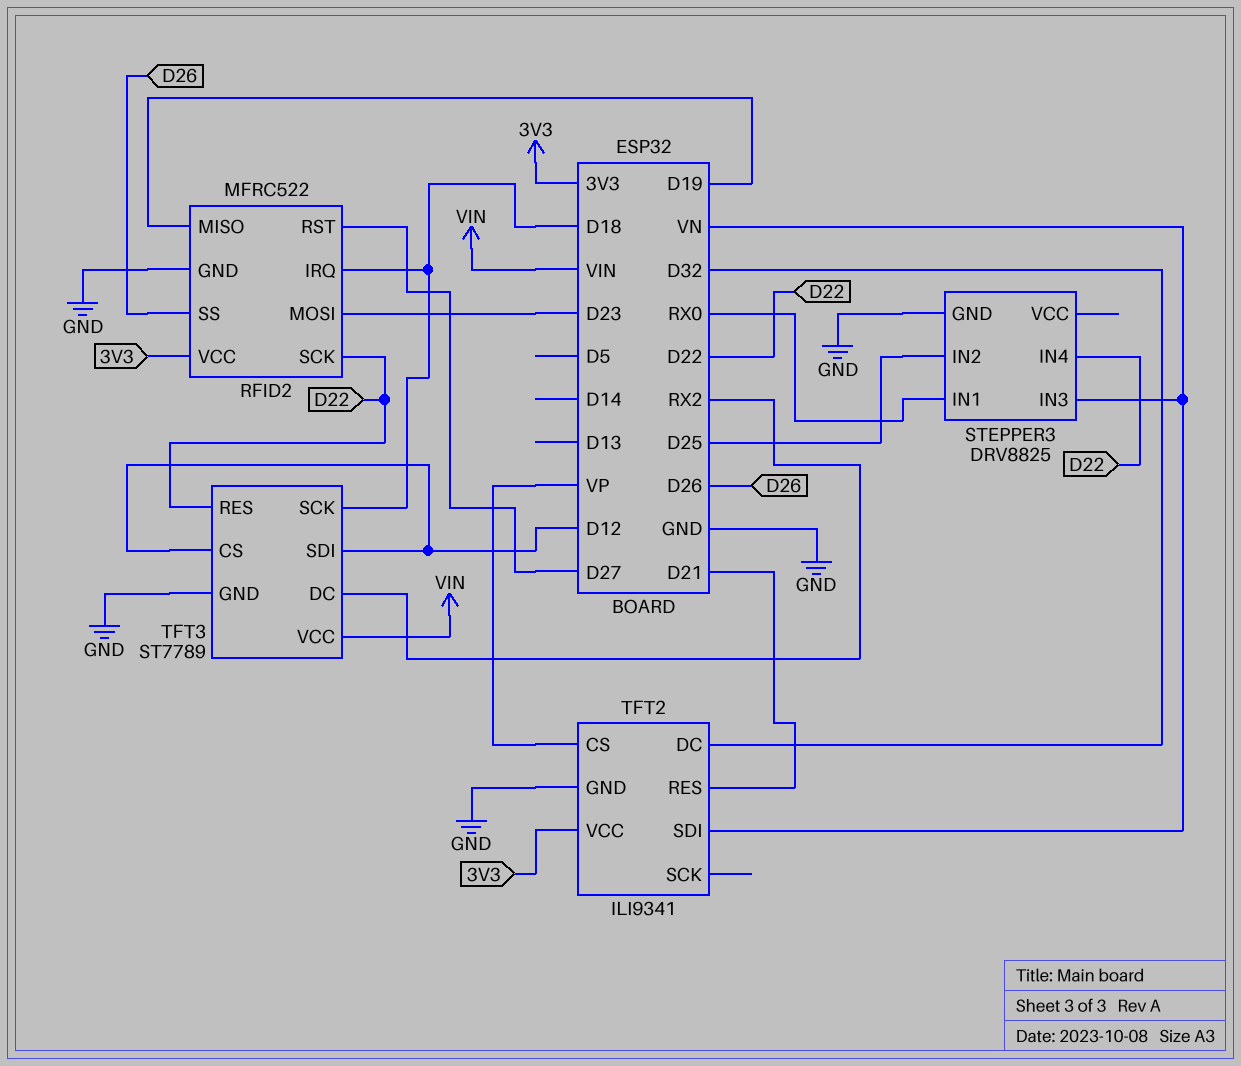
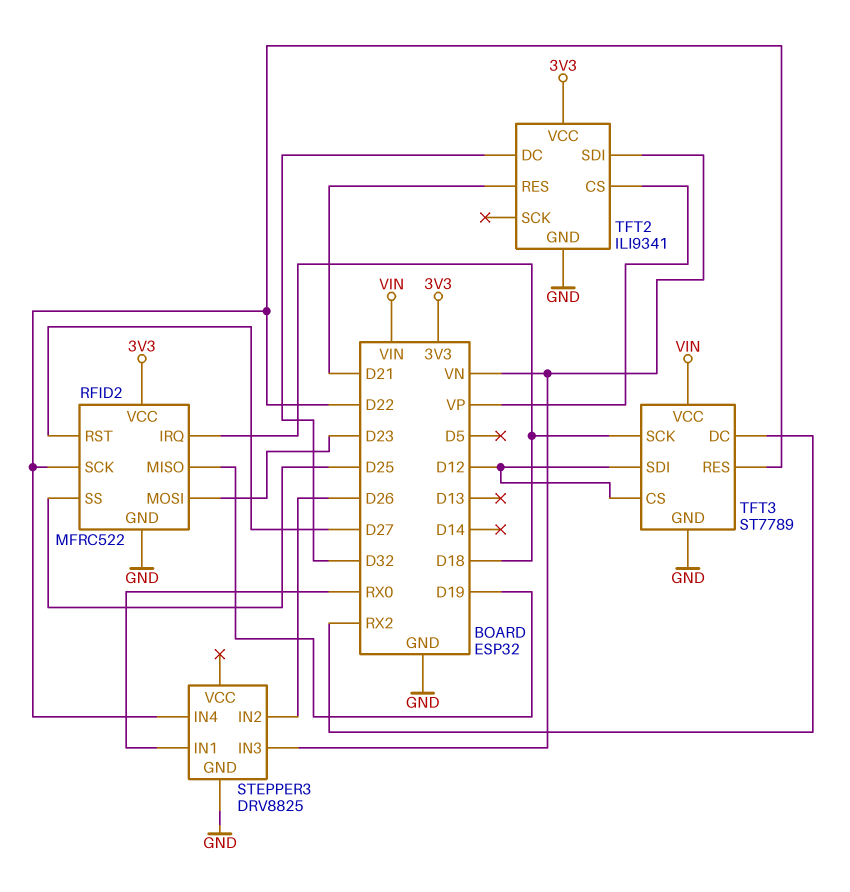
RFID2 pin SS: D26 -> D25
STEPPER3 pin IN2: D25 -> D26

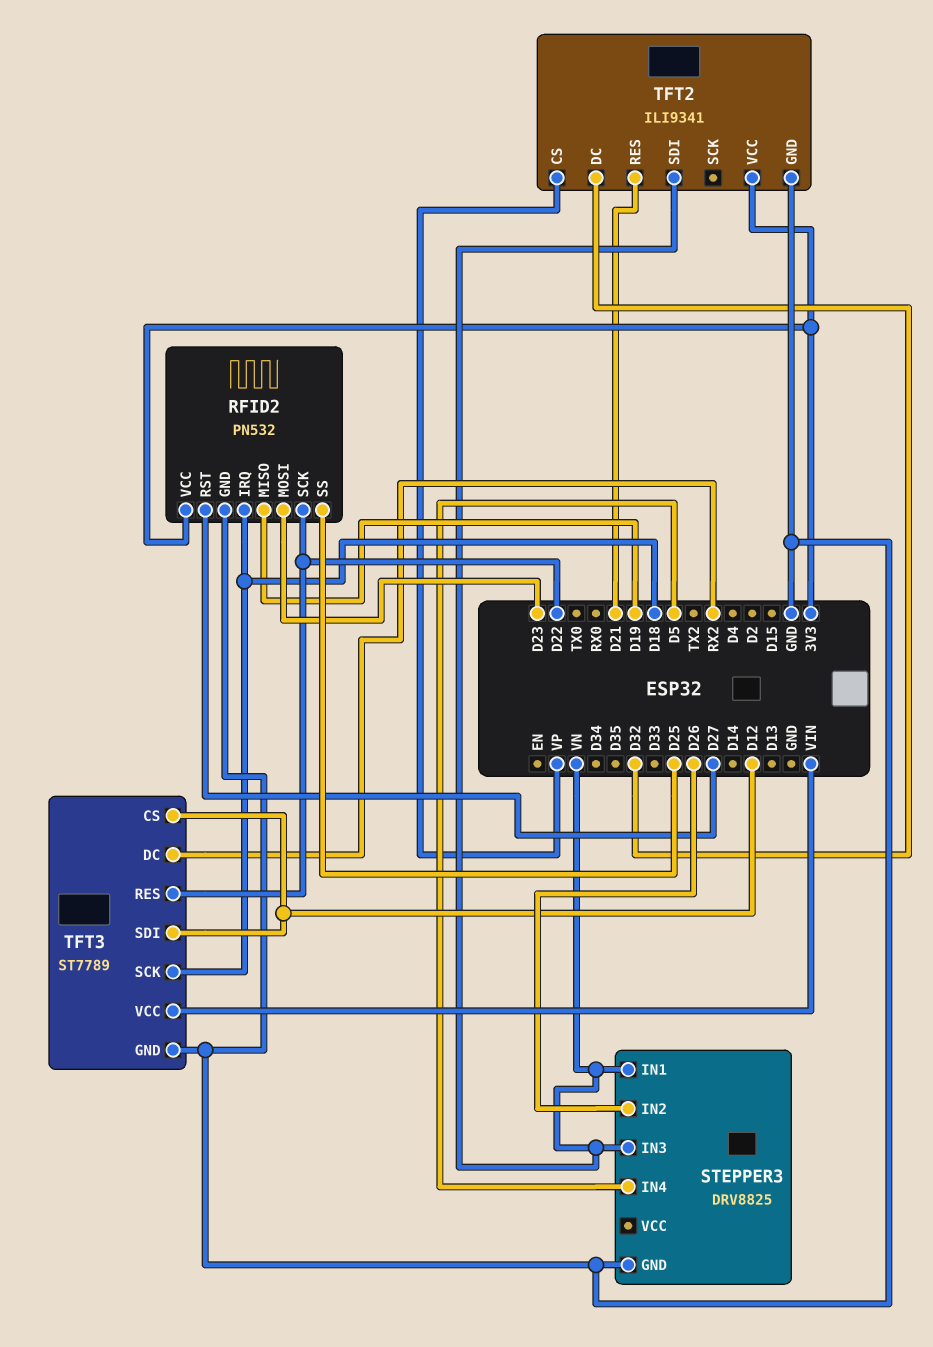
RFID2: MFRC522 -> PN532
STEPPER3 pin IN1: RX0 -> VN
STEPPER3 pin IN4: D22 -> D5

